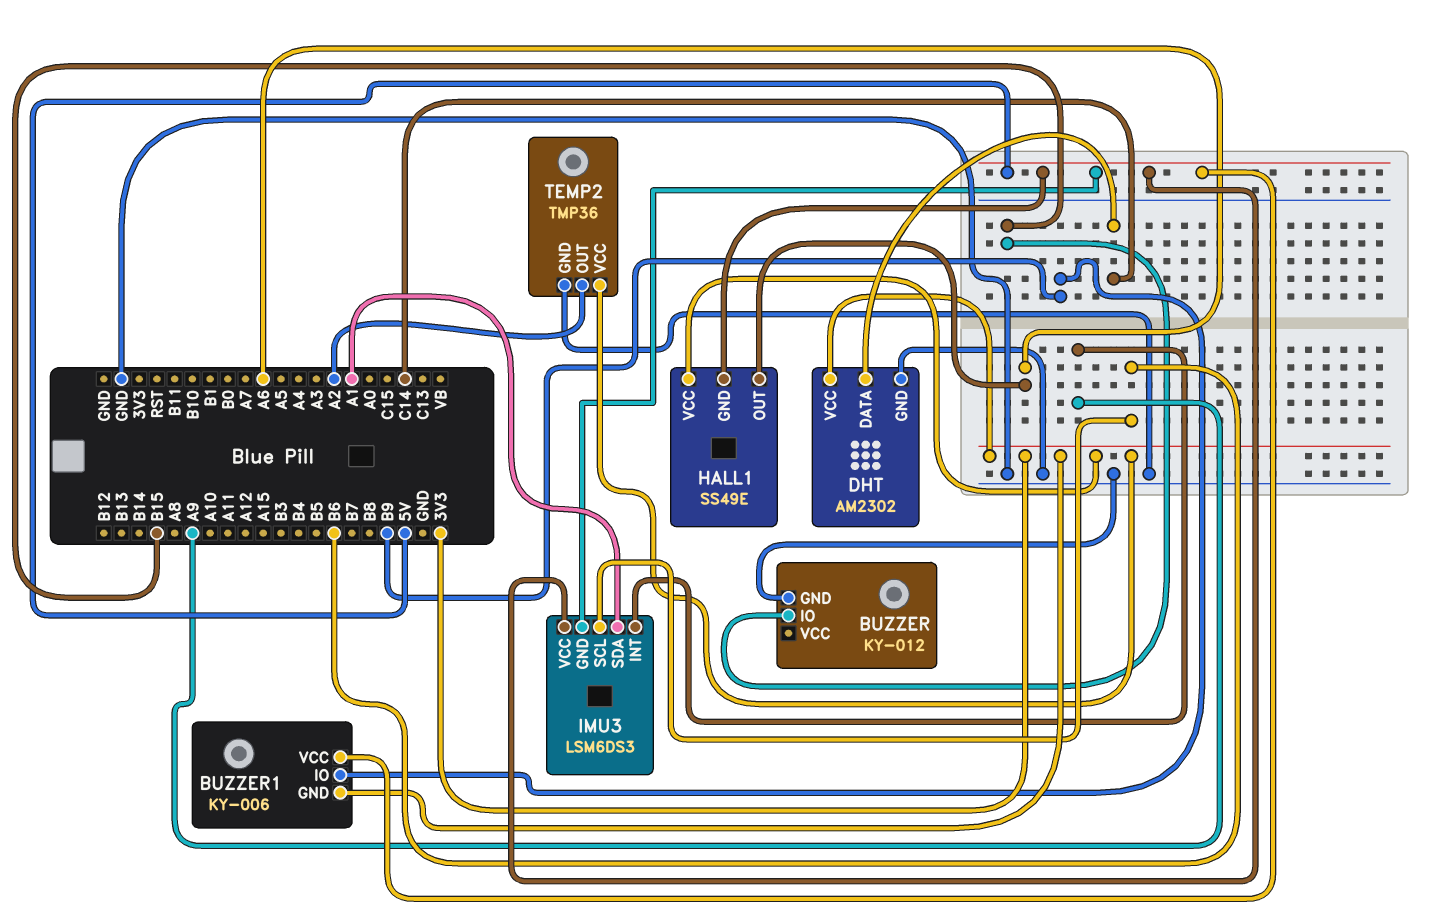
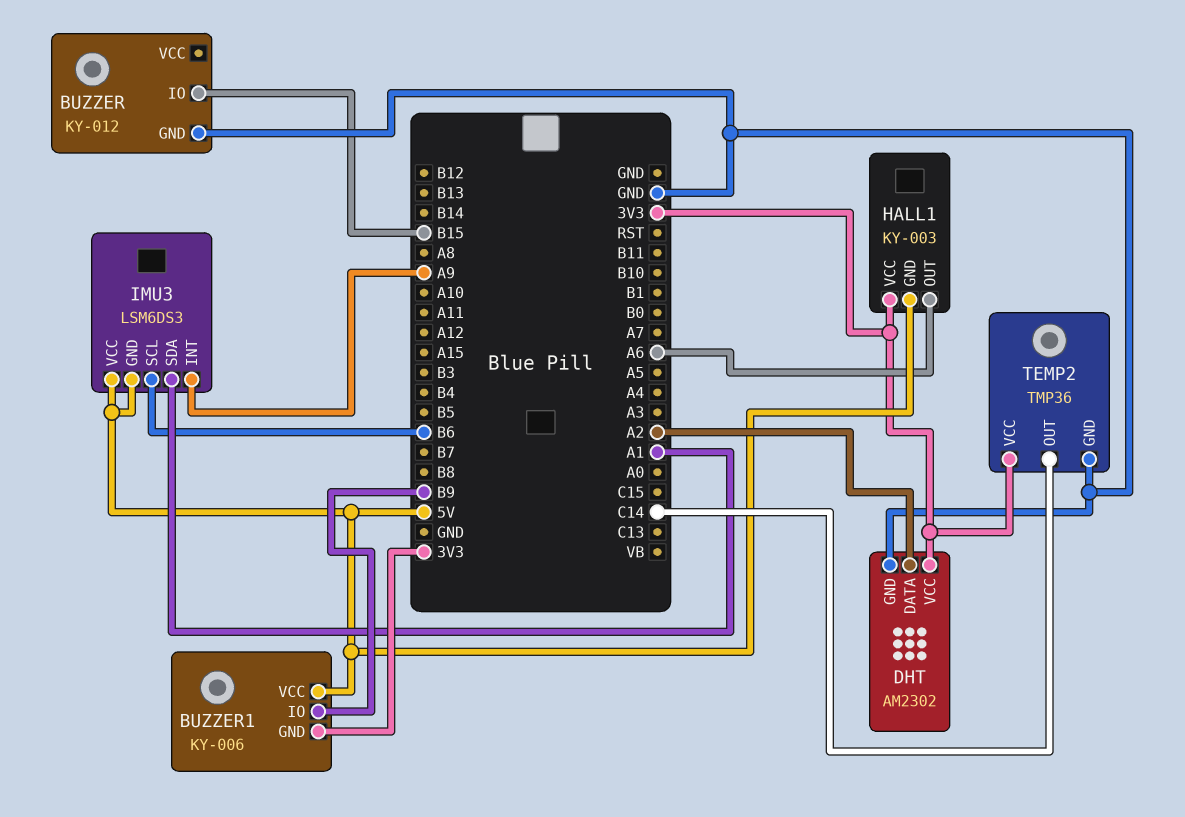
DHT pin DATA: C14 -> A2
HALL1: SS49E -> KY-003
TEMP2 pin OUT: A2 -> C14

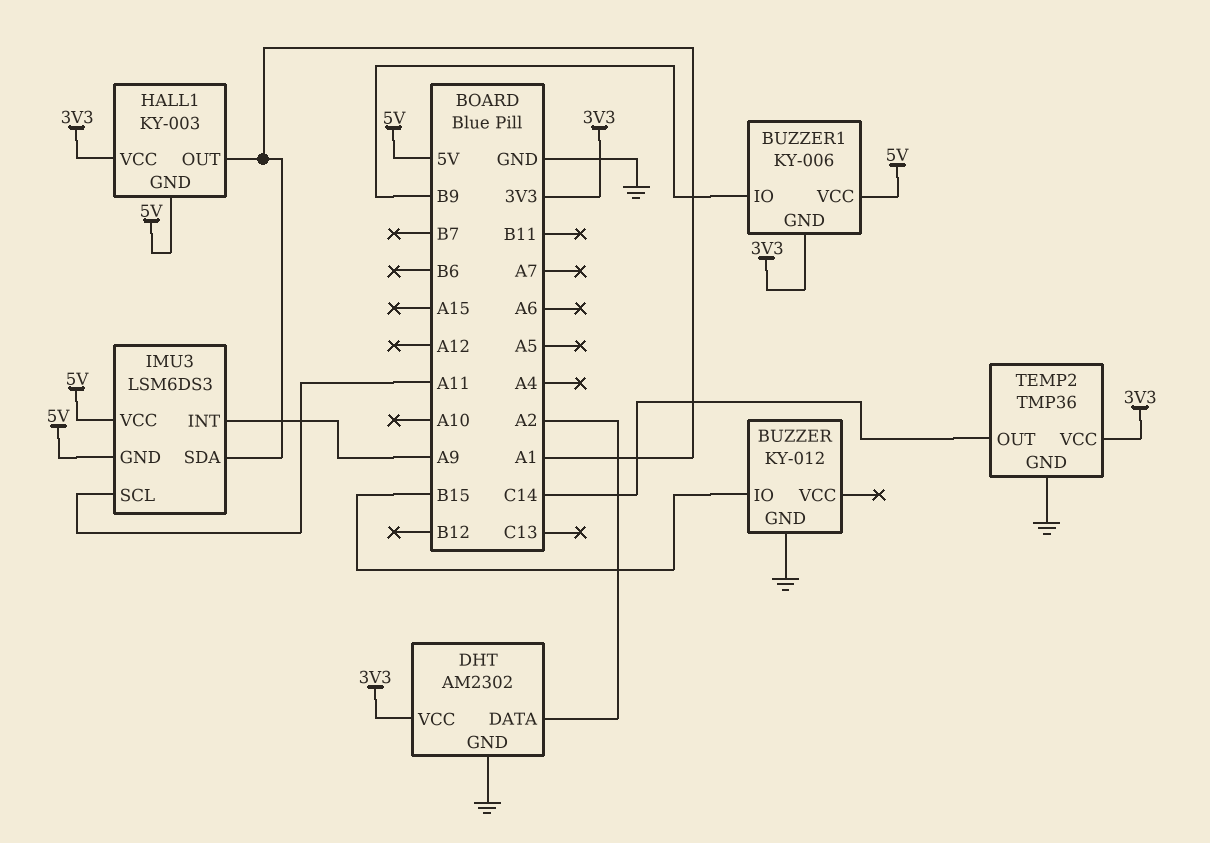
HALL1 pin OUT: A6 -> A1
IMU3 pin SCL: B6 -> A11

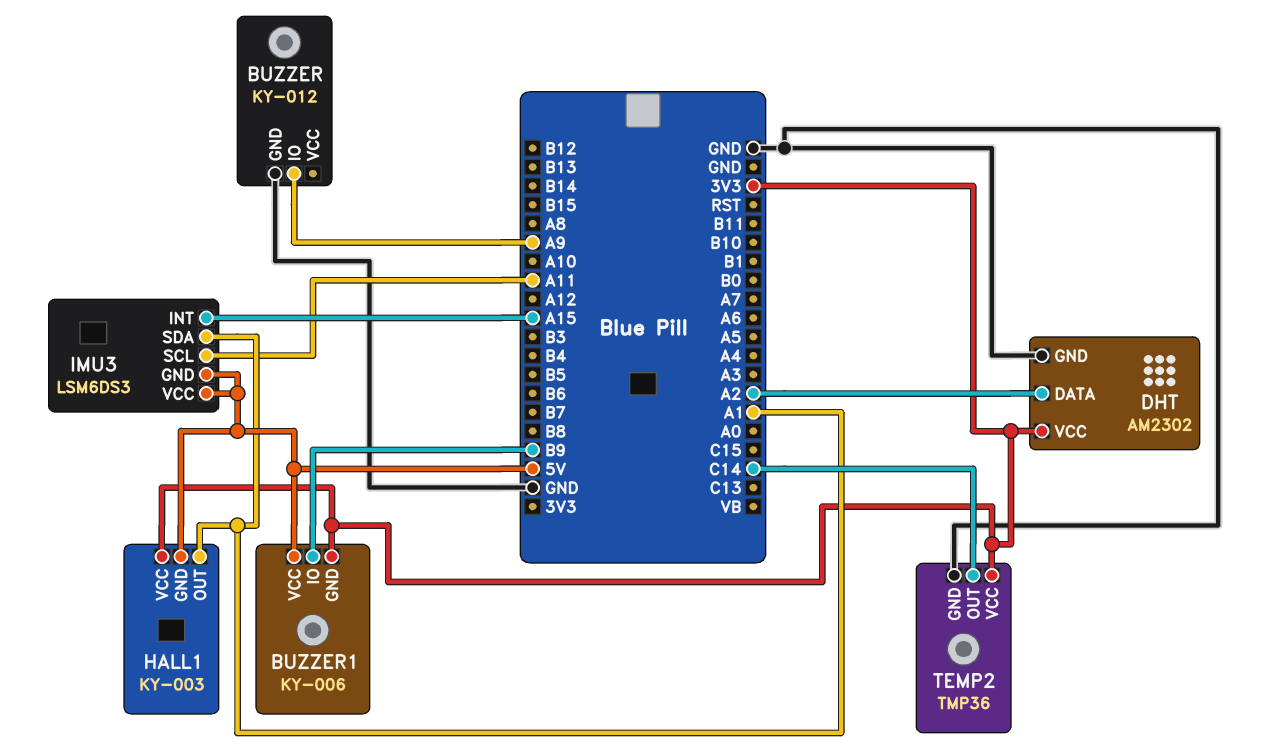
BUZZER pin IO: B15 -> A9
IMU3 pin INT: A9 -> A15

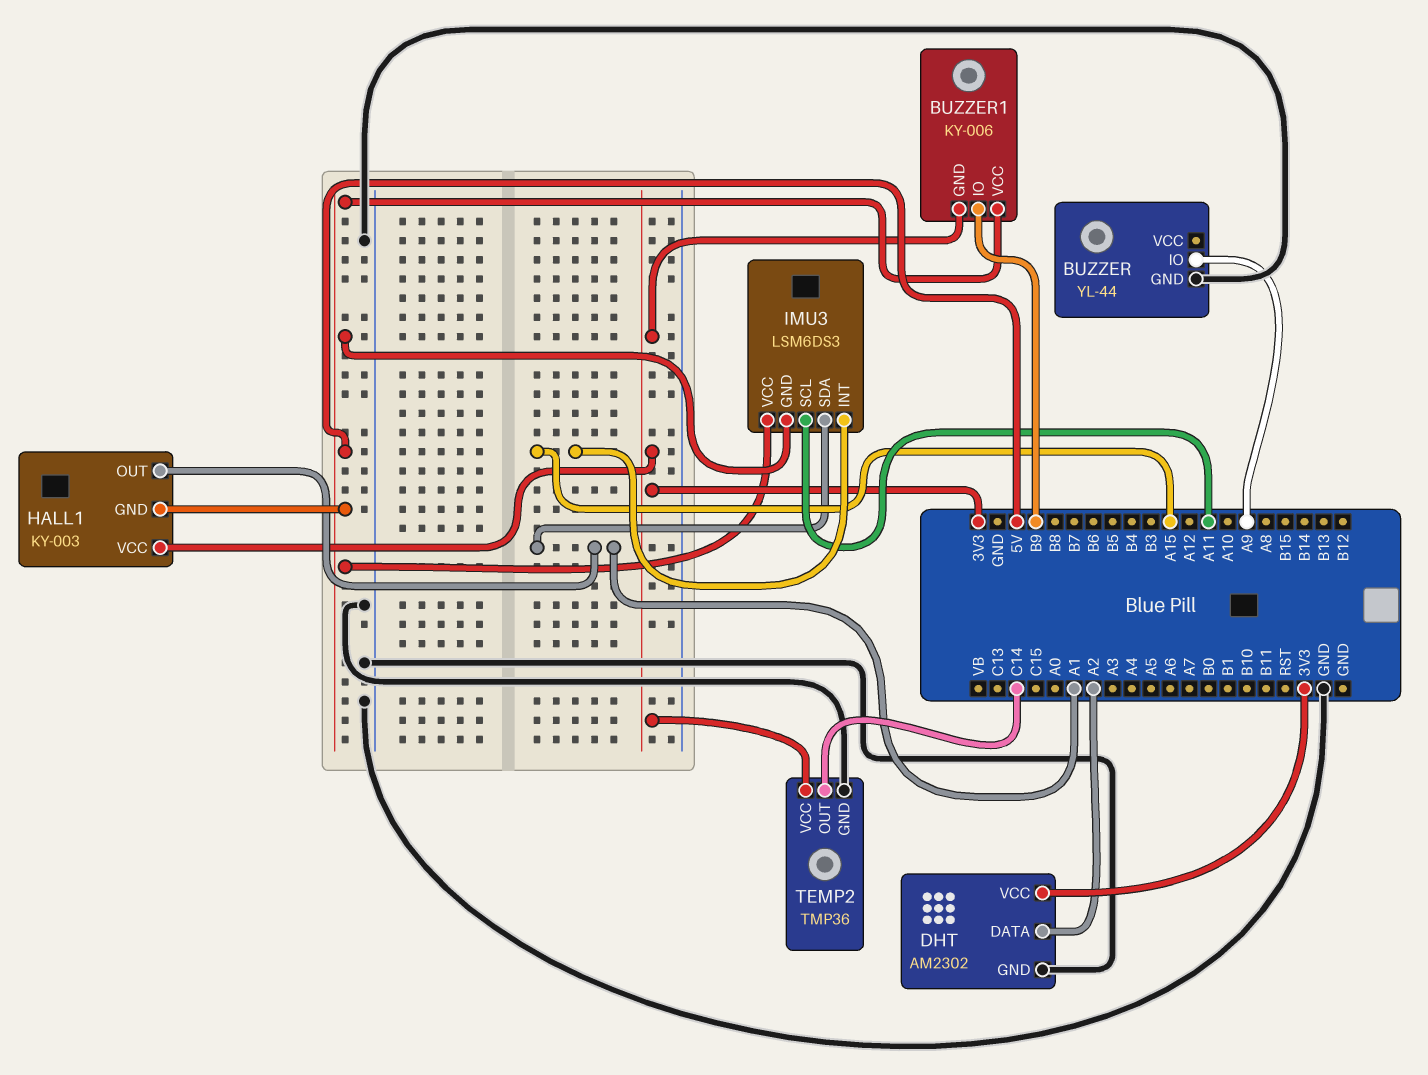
BUZZER: KY-012 -> YL-44

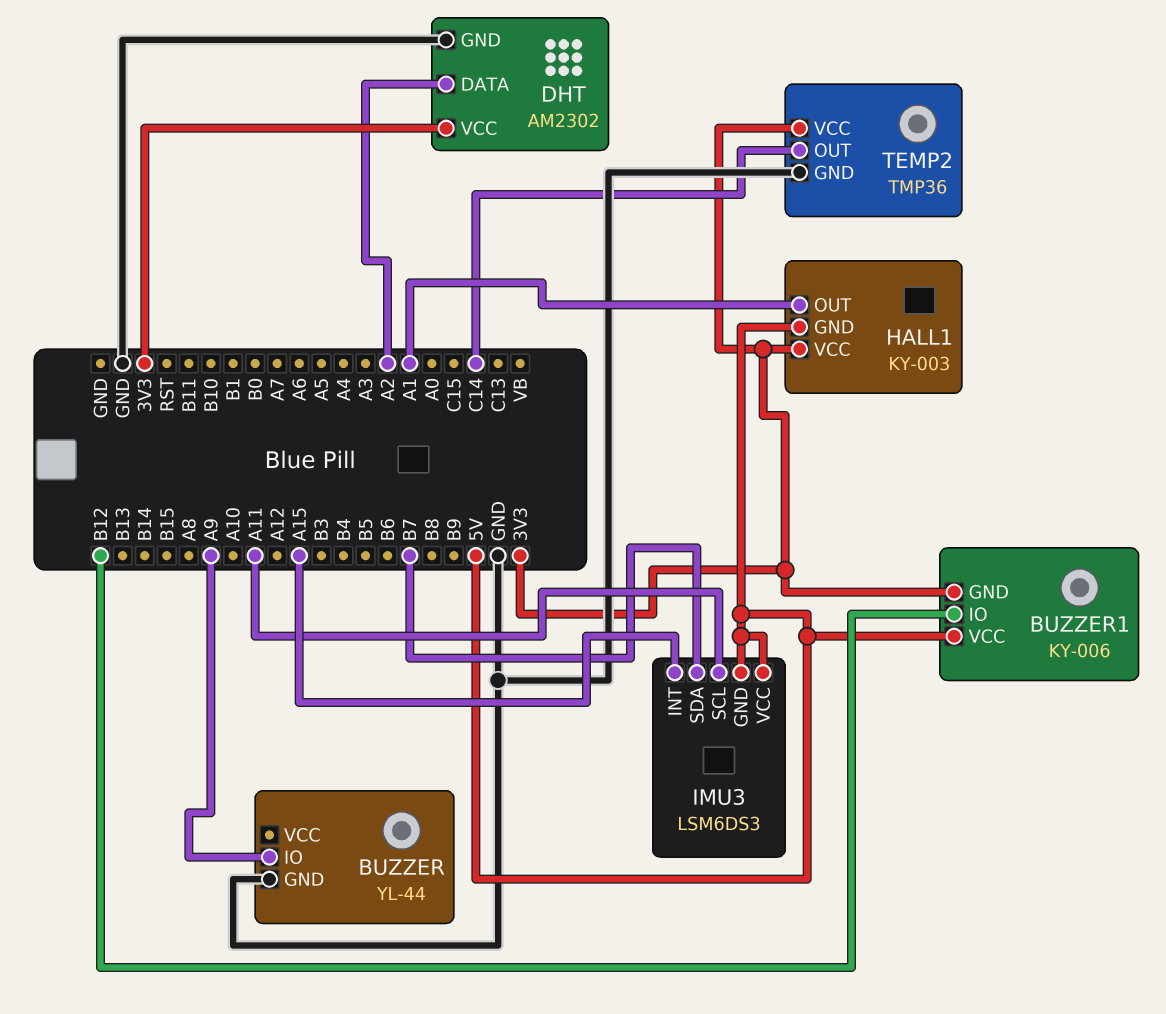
BUZZER1 pin IO: B9 -> B12
IMU3 pin SDA: A1 -> B7

